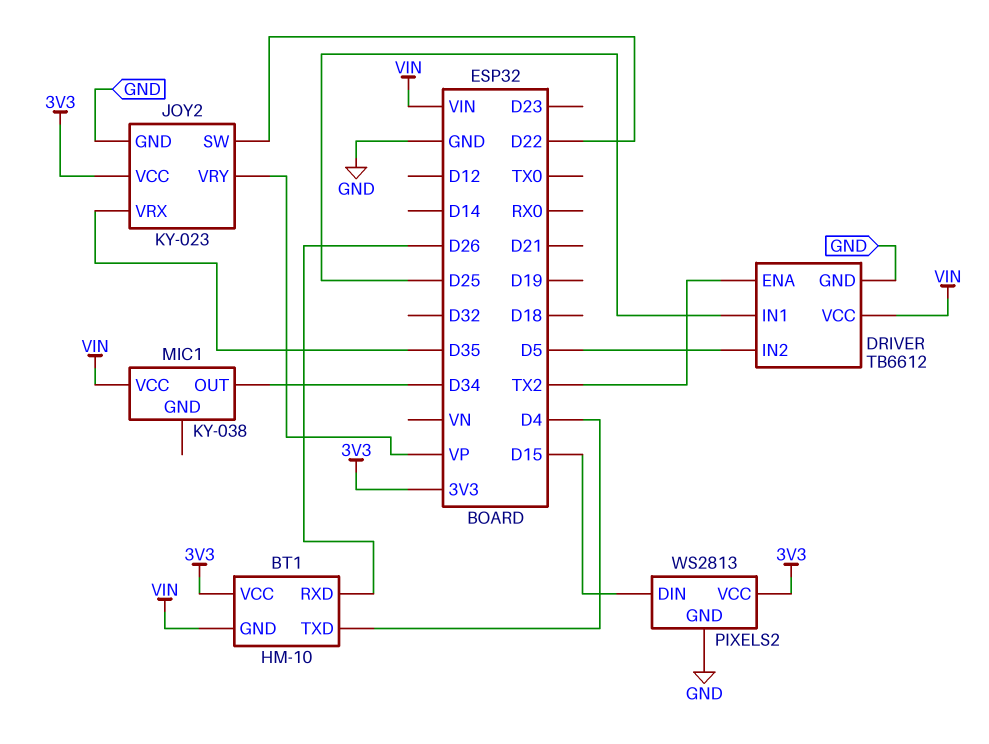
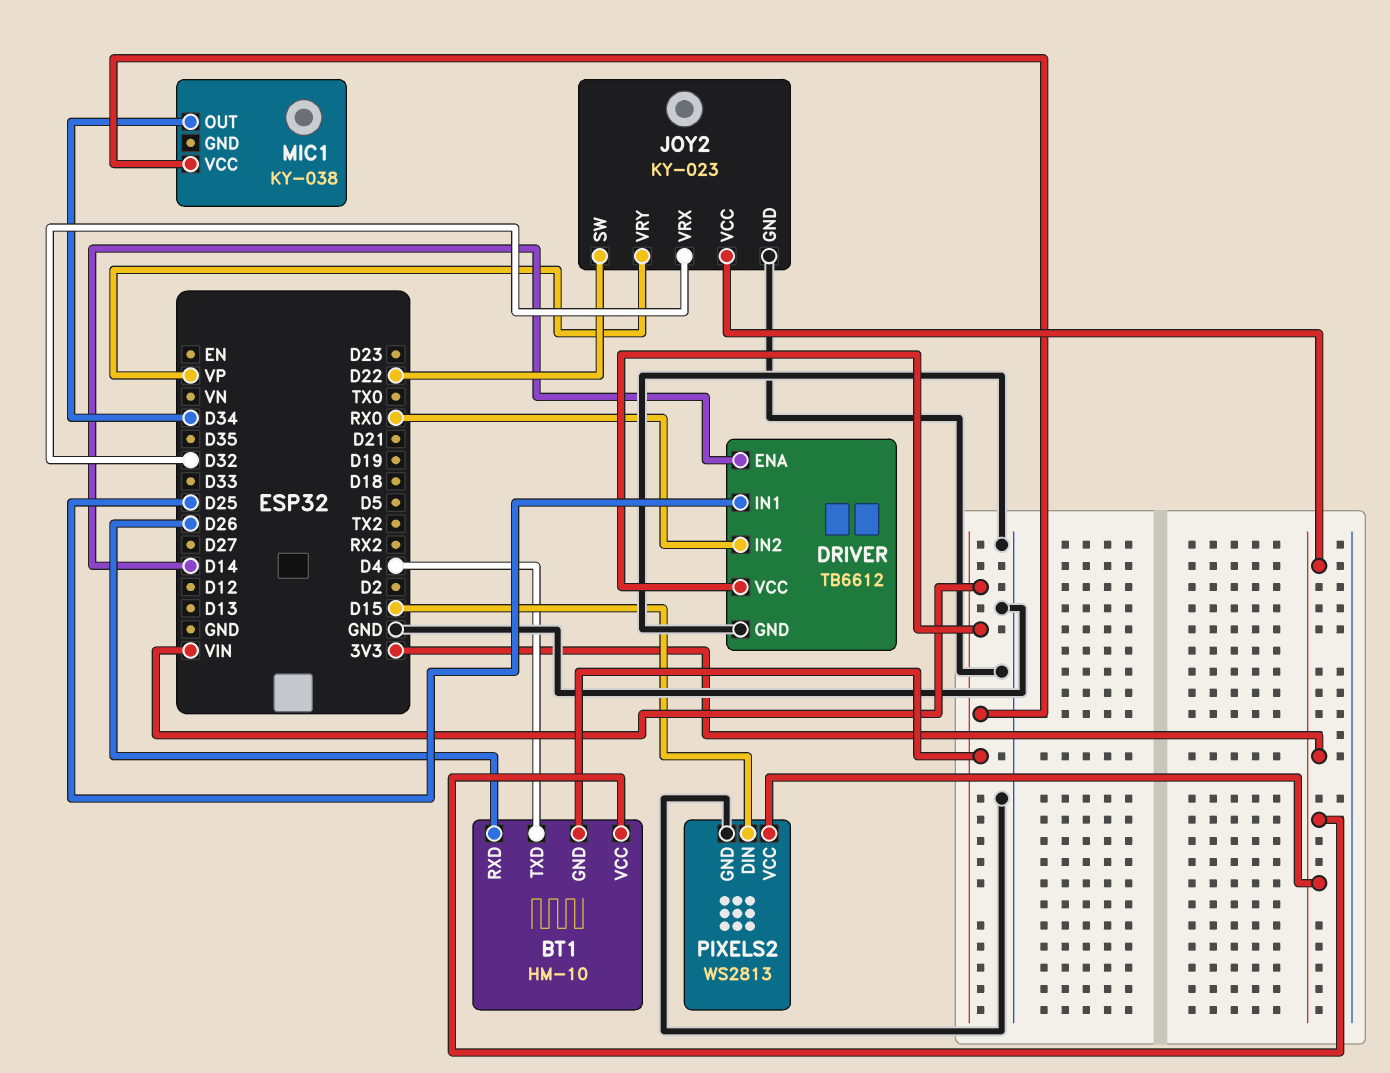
DRIVER pin ENA: TX2 -> D14
DRIVER pin IN2: D5 -> RX0
JOY2 pin VRX: D35 -> D32

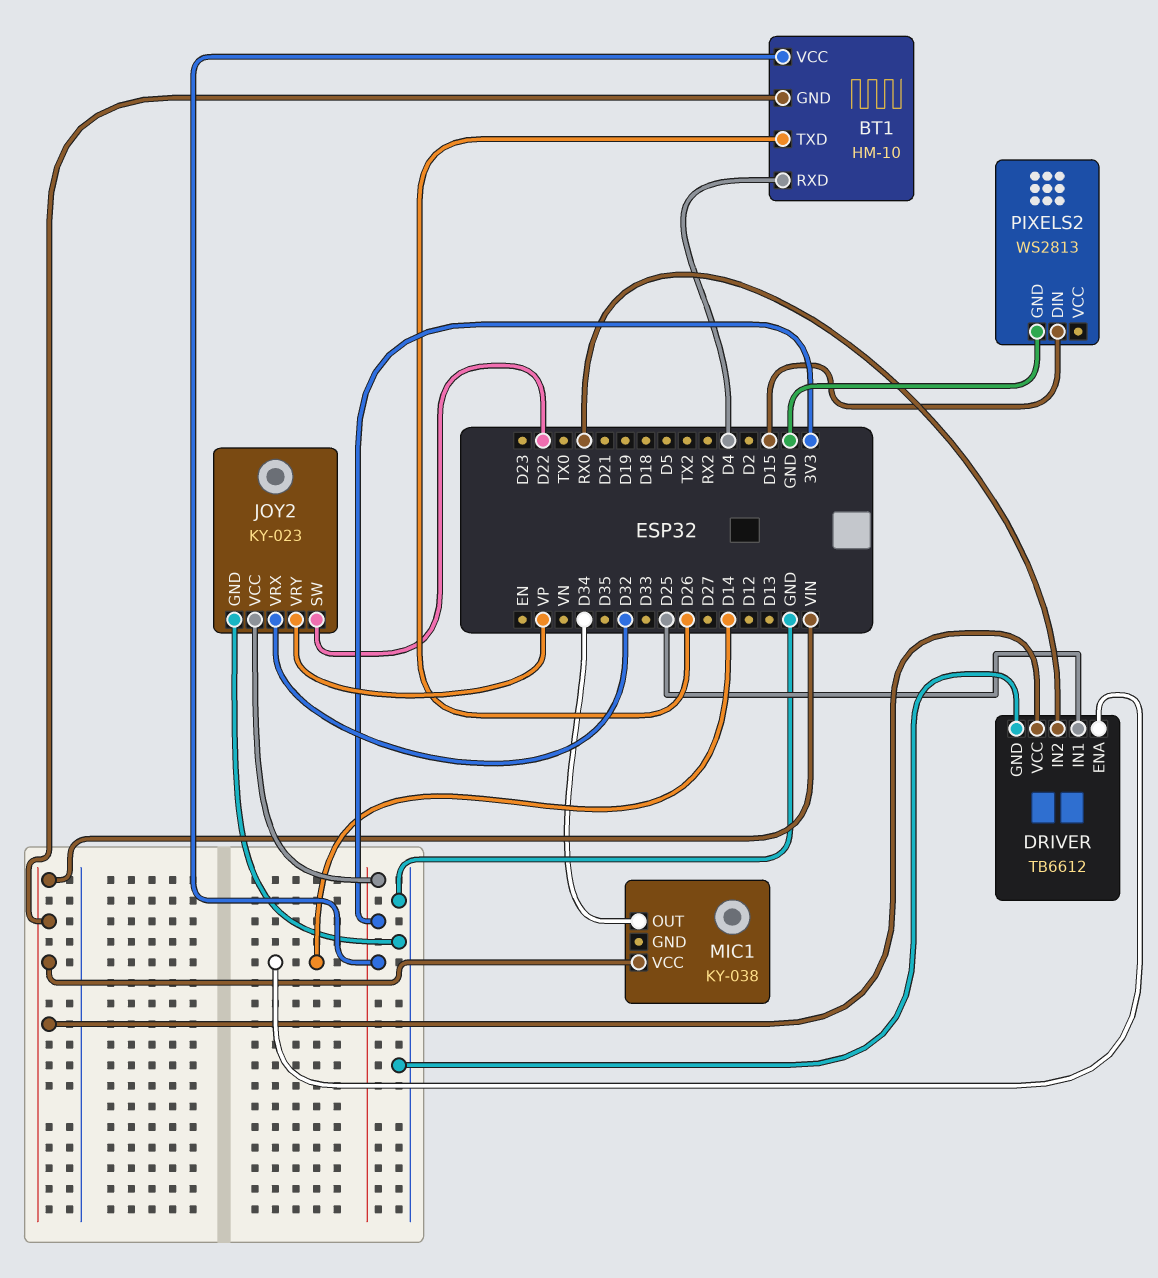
BT1 pin RXD: D26 -> D4
BT1 pin TXD: D4 -> D26
PIXELS2 pin VCC: 3V3 -> none

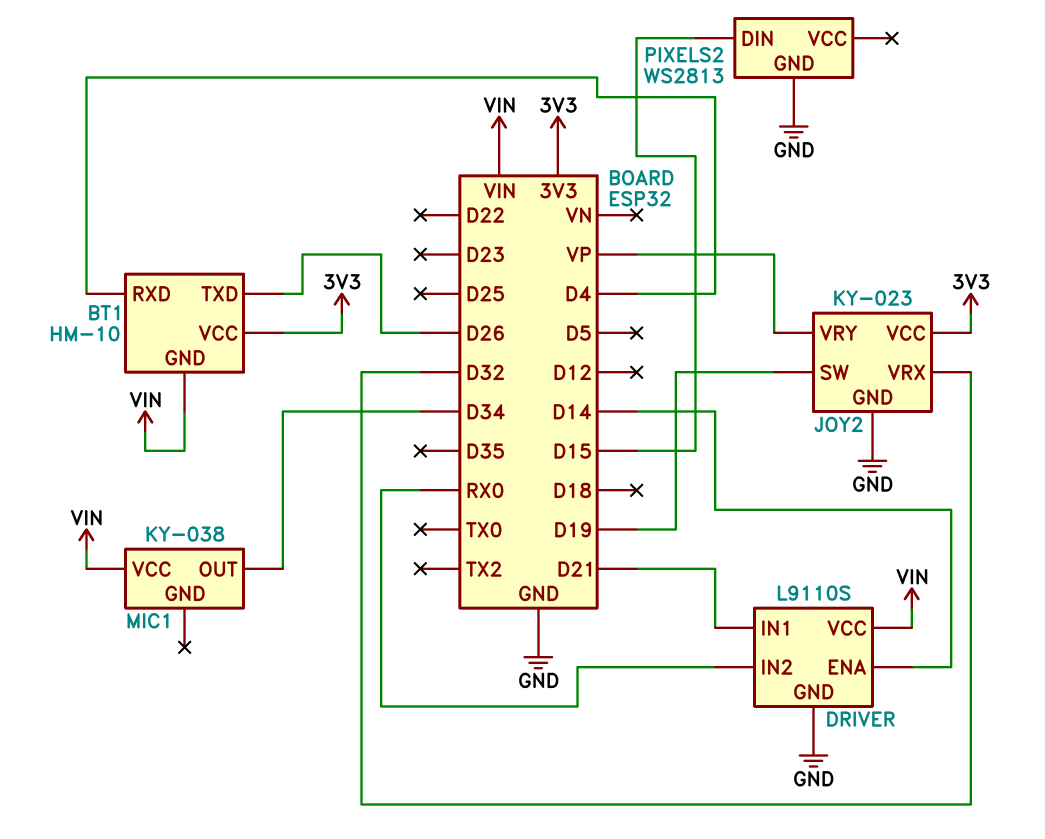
DRIVER: TB6612 -> L9110S
DRIVER pin IN1: D25 -> D21
JOY2 pin SW: D22 -> D19

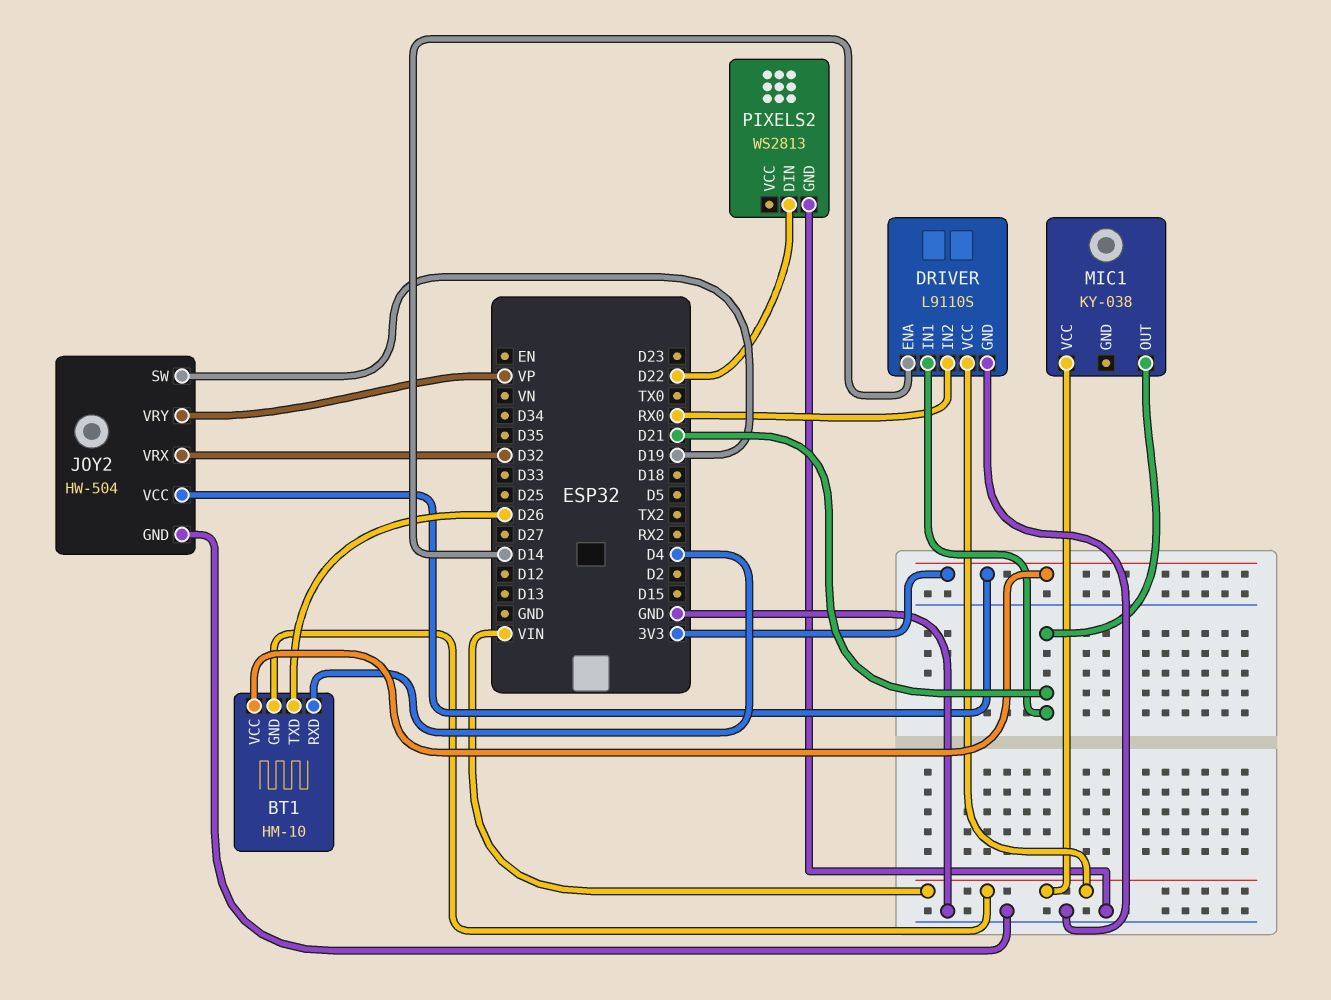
JOY2: KY-023 -> HW-504
MIC1 pin OUT: D34 -> D21
PIXELS2 pin DIN: D15 -> D22

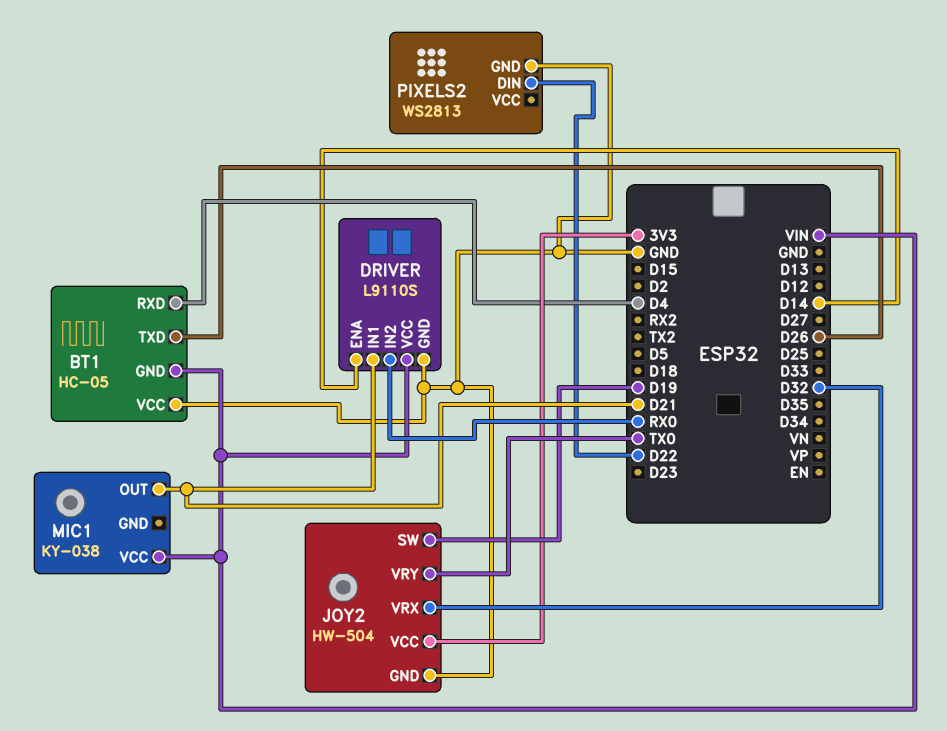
BT1: HM-10 -> HC-05
BT1 pin VCC: 3V3 -> GND
JOY2 pin VRY: VP -> TX0

